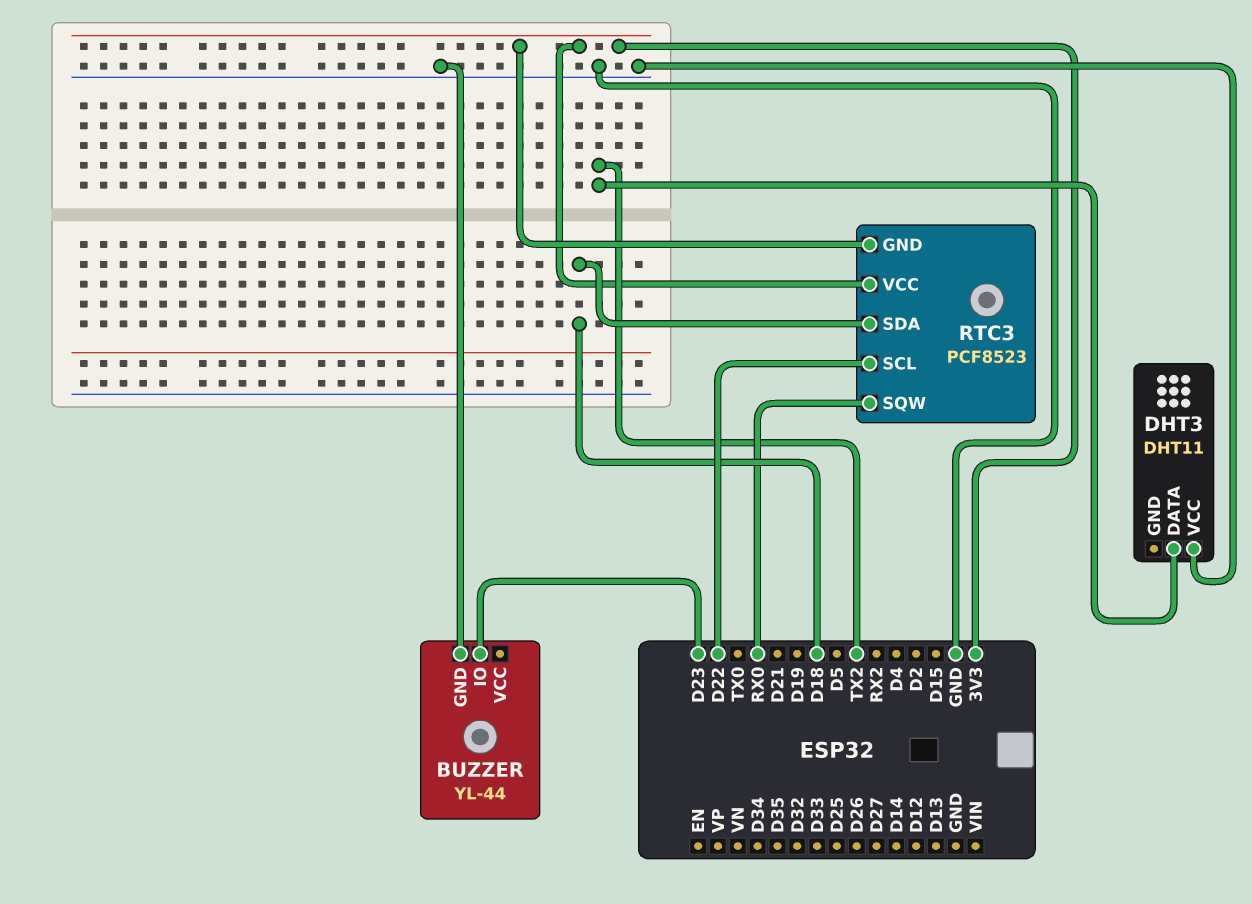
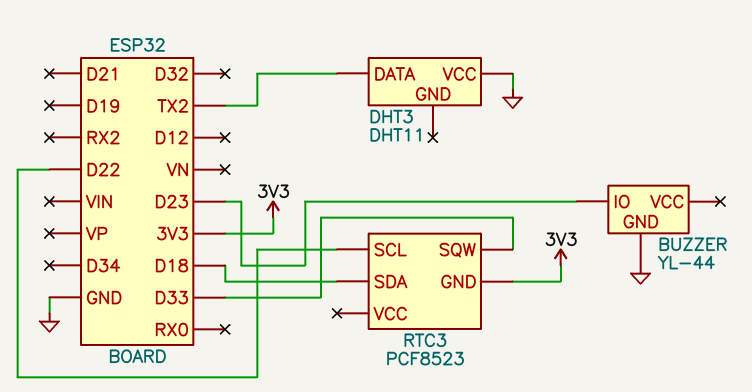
RTC3 pin SQW: RX0 -> D33
RTC3 pin VCC: 3V3 -> none

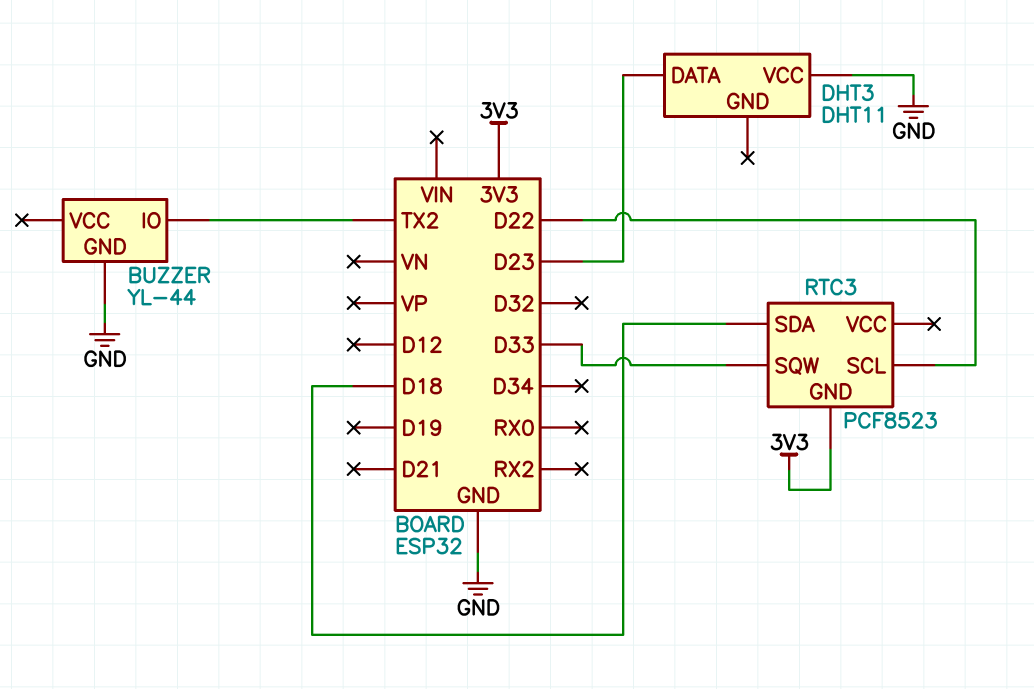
BUZZER pin IO: D23 -> TX2
DHT3 pin DATA: TX2 -> D23

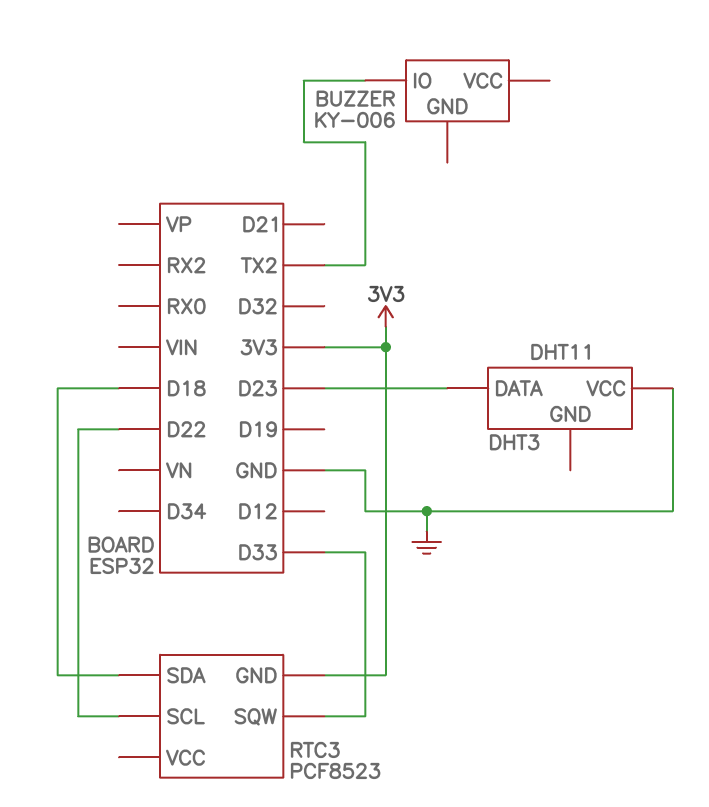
BUZZER: YL-44 -> KY-006
BUZZER pin GND: GND -> none

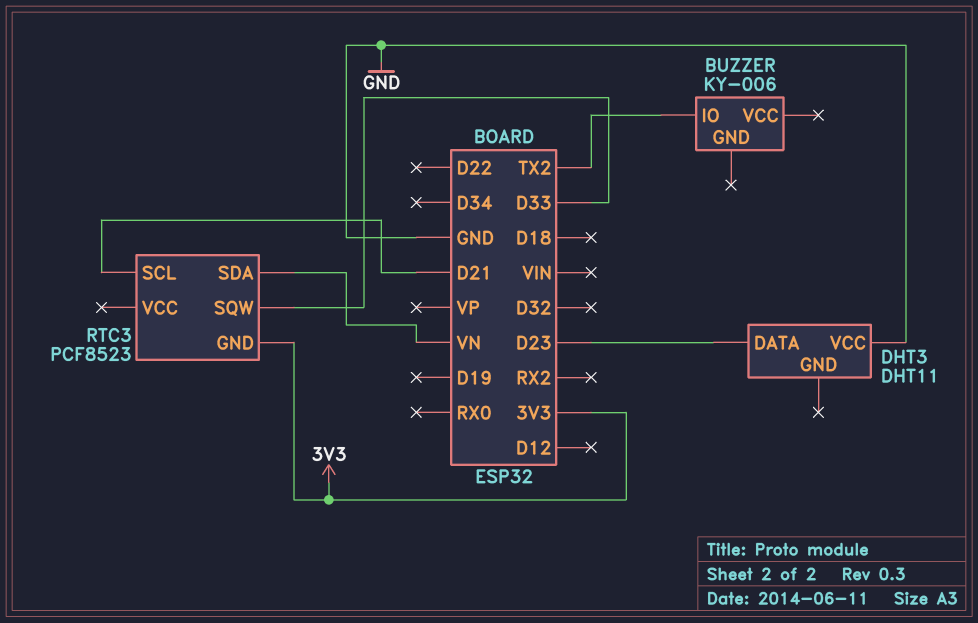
RTC3 pin SCL: D22 -> D21
RTC3 pin SDA: D18 -> VN

